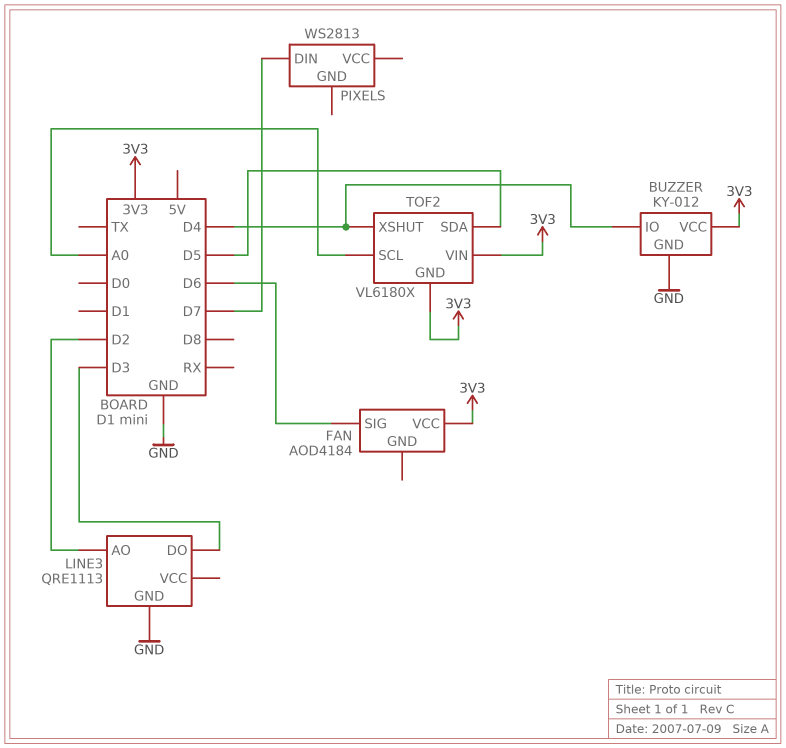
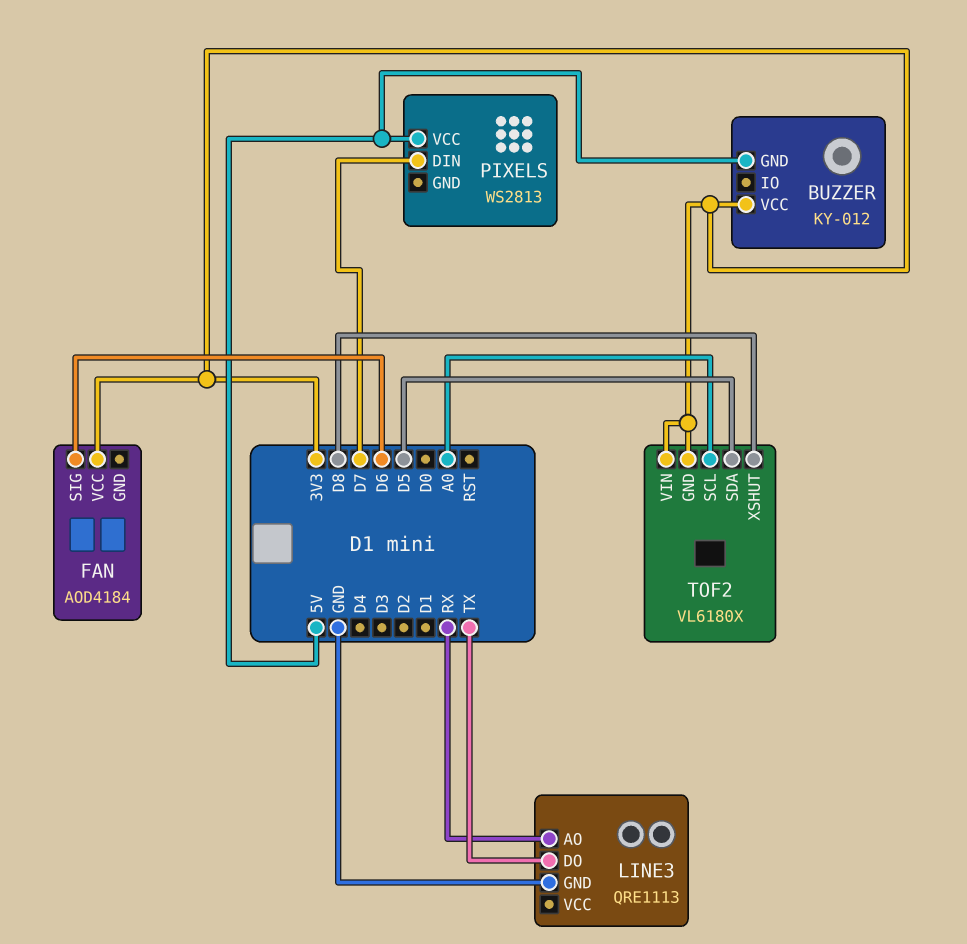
BUZZER pin GND: GND -> 5V
BUZZER pin IO: D4 -> none
LINE3 pin AO: D2 -> RX
LINE3 pin DO: D3 -> TX
PIXELS pin VCC: none -> 5V
TOF2 pin XSHUT: D4 -> D8

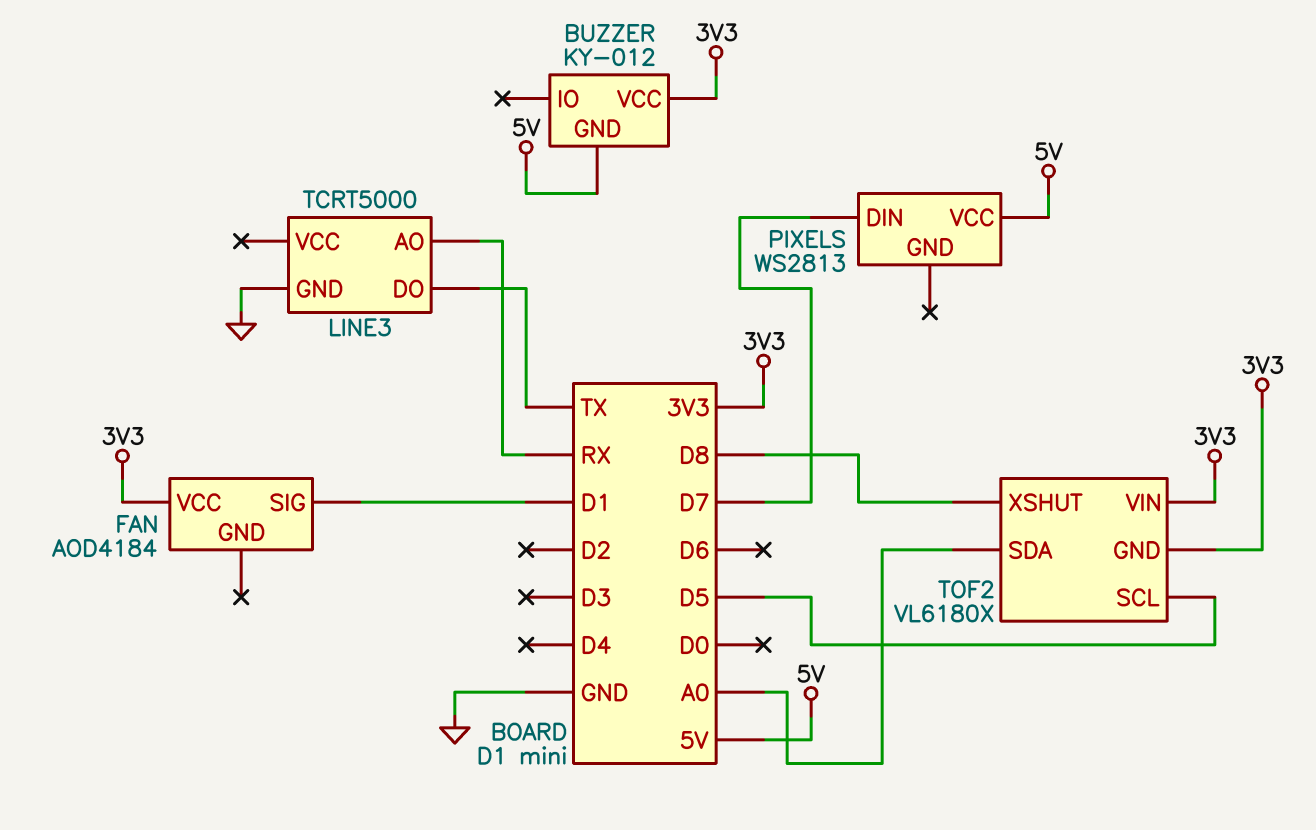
FAN pin SIG: D6 -> D1
LINE3: QRE1113 -> TCRT5000
TOF2 pin SCL: A0 -> D5
TOF2 pin SDA: D5 -> A0

